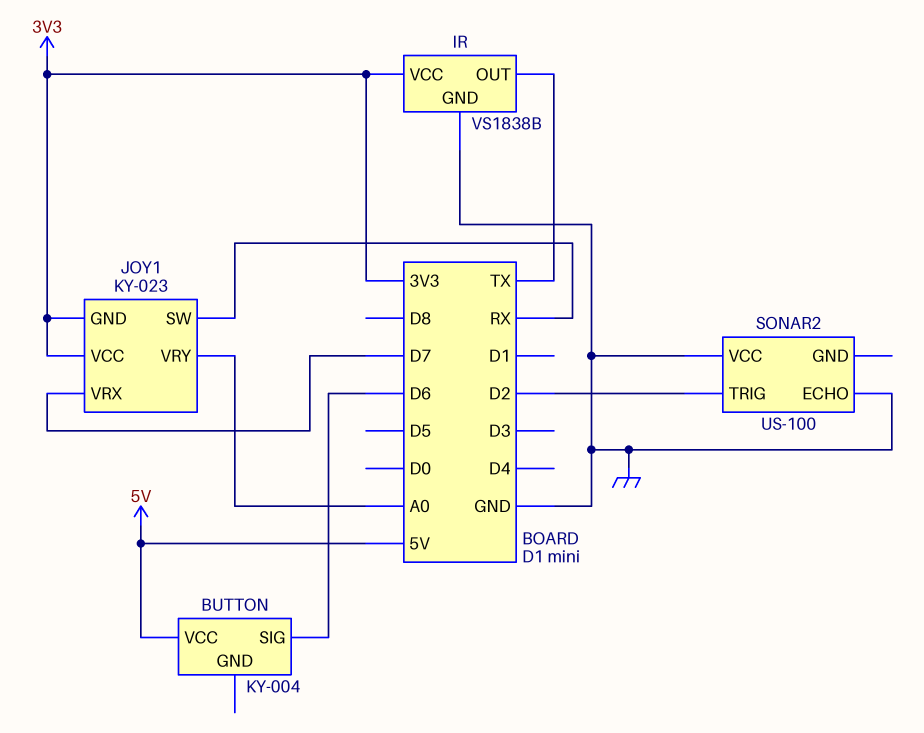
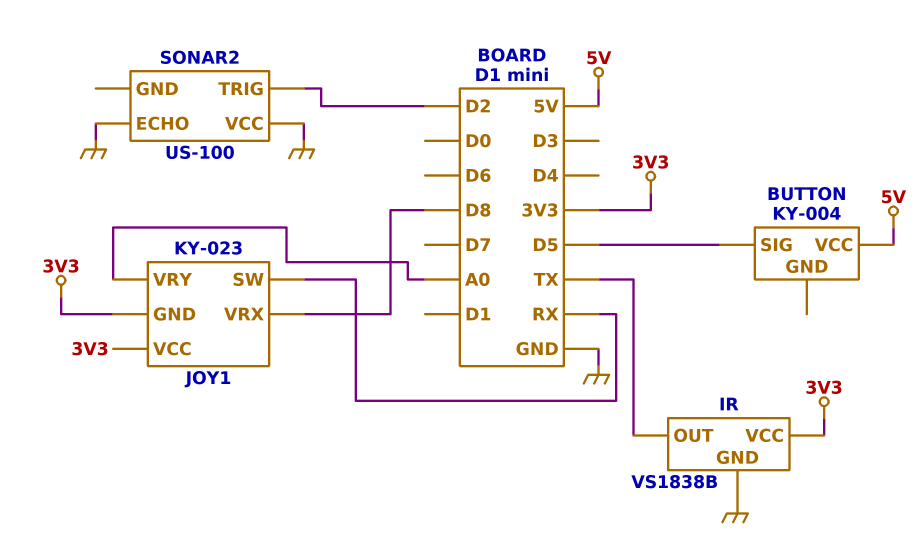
BUTTON pin SIG: D6 -> D5
JOY1 pin VRX: D7 -> D8

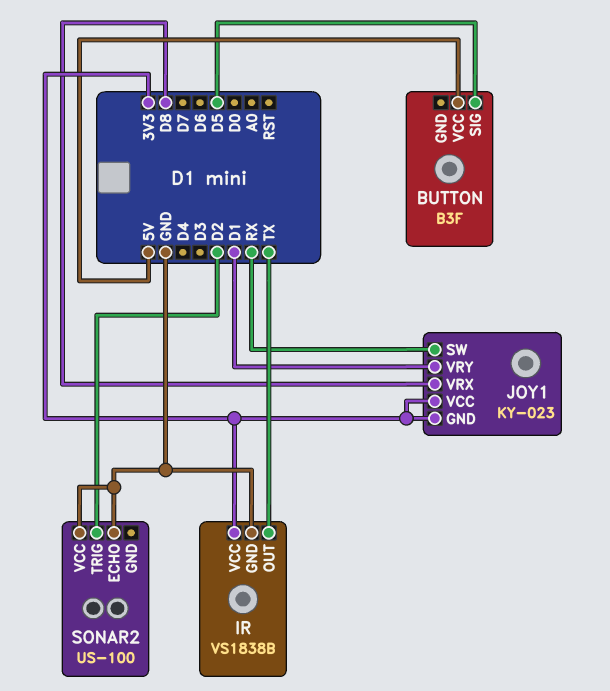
BUTTON: KY-004 -> B3F
JOY1 pin VRY: A0 -> D1

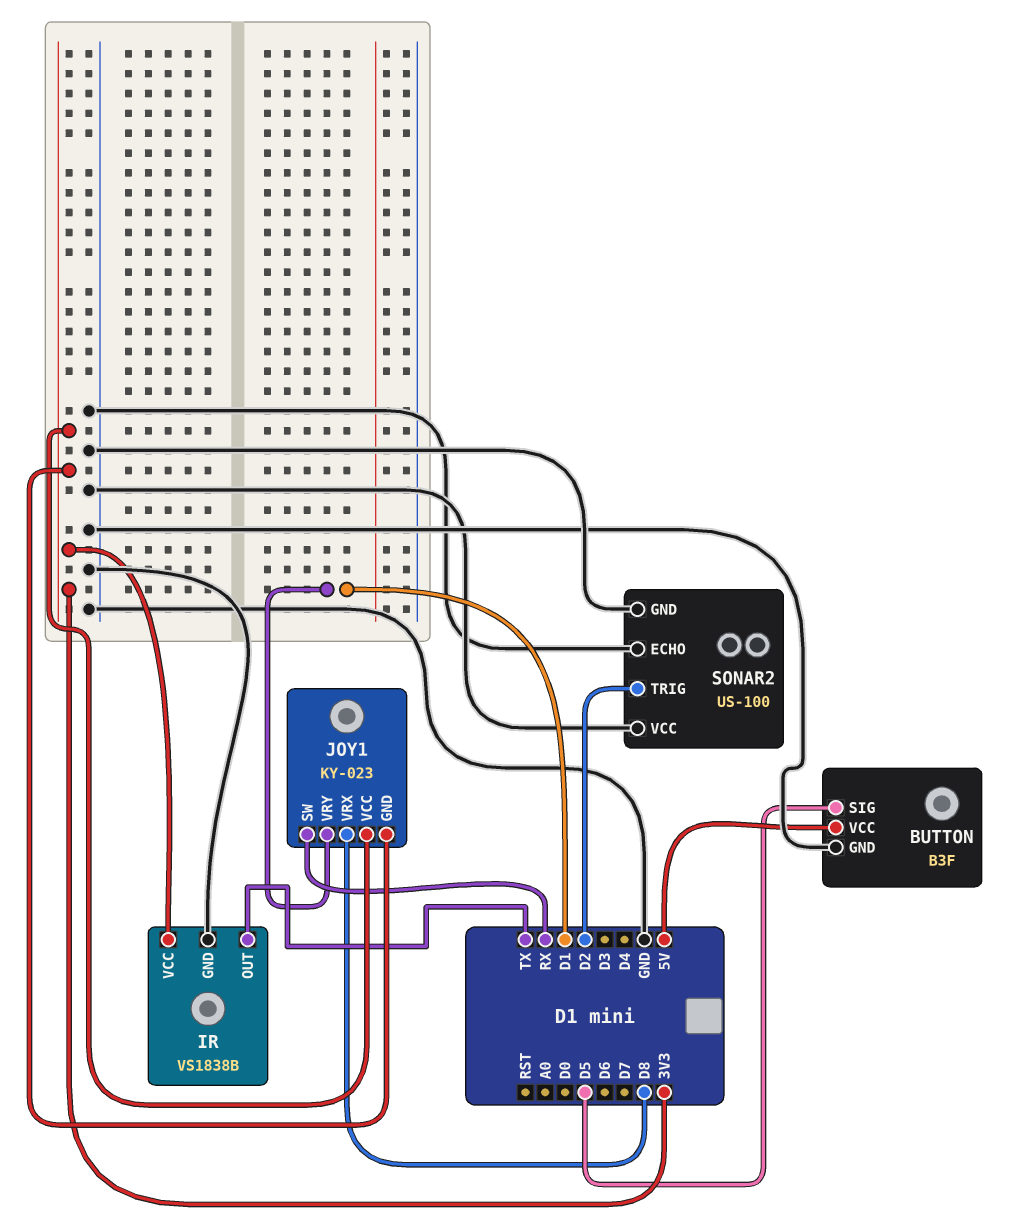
BUTTON pin GND: none -> GND
SONAR2 pin GND: none -> GND

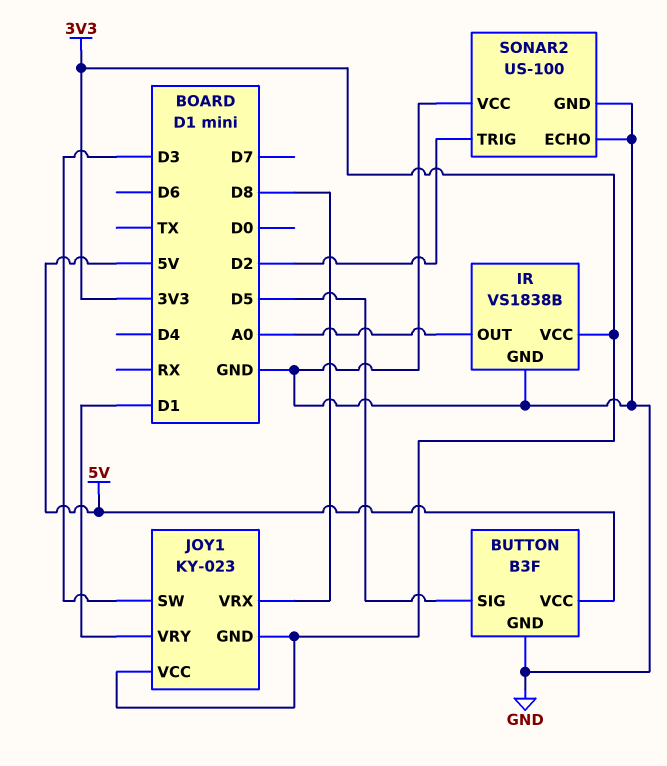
IR pin OUT: TX -> A0
JOY1 pin SW: RX -> D3

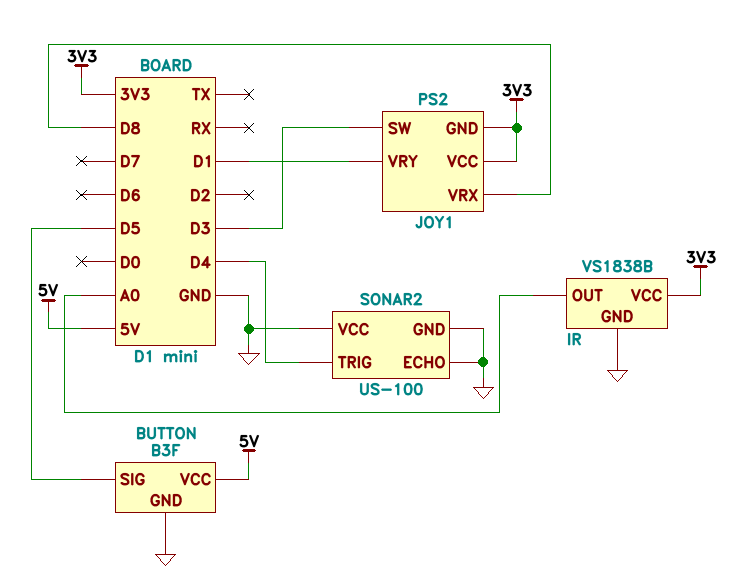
JOY1: KY-023 -> PS2
SONAR2 pin TRIG: D2 -> D4

